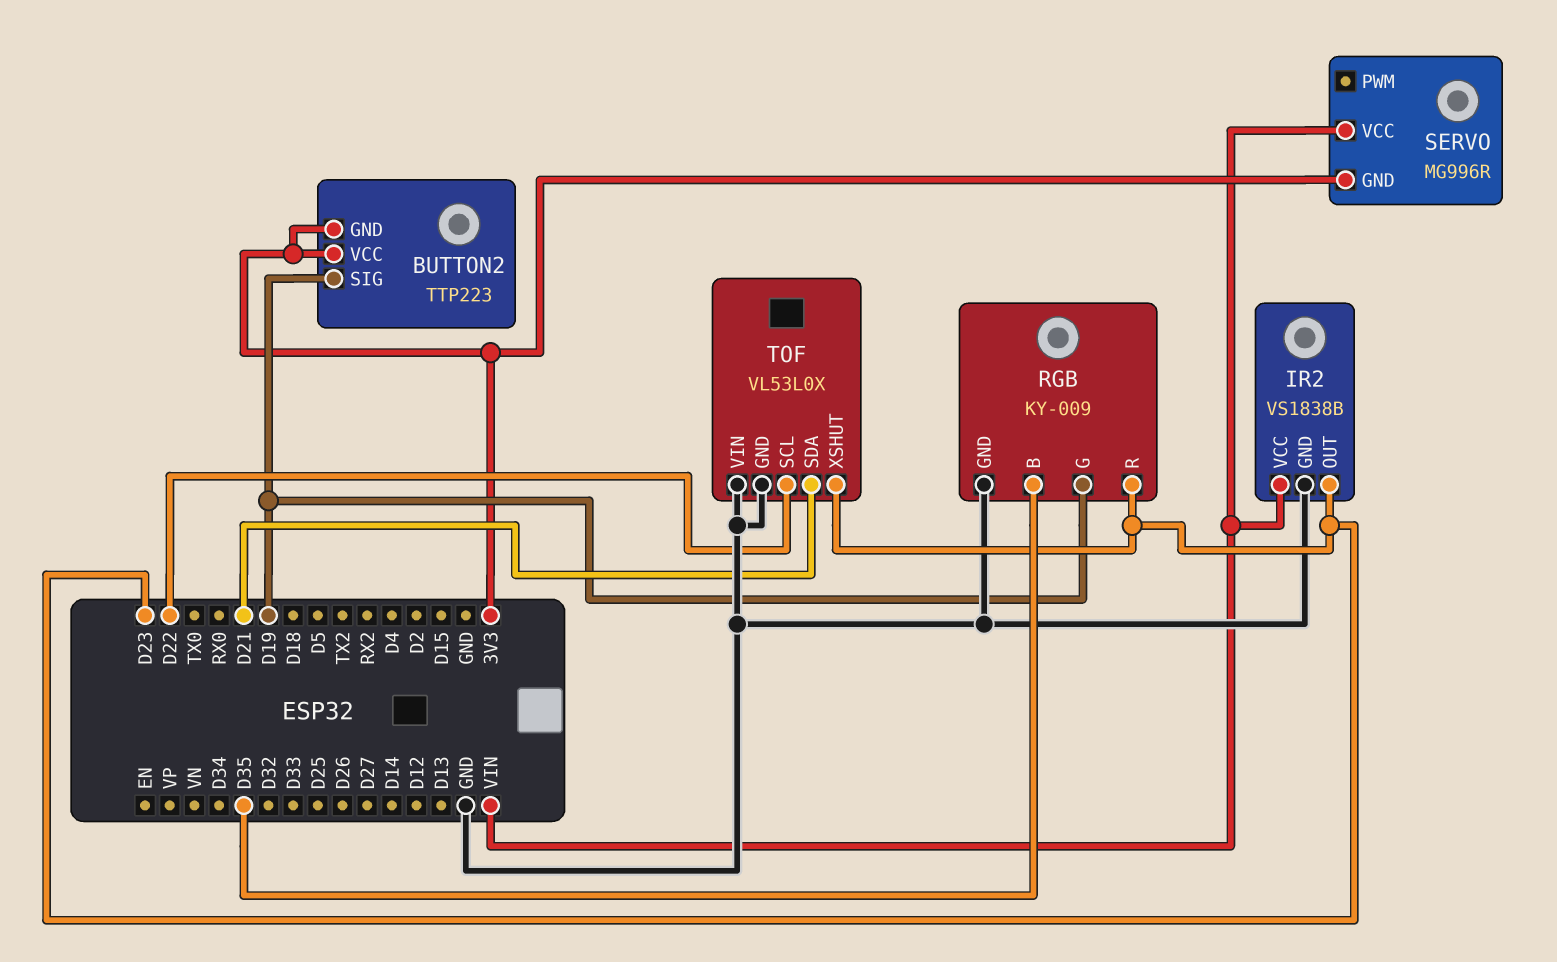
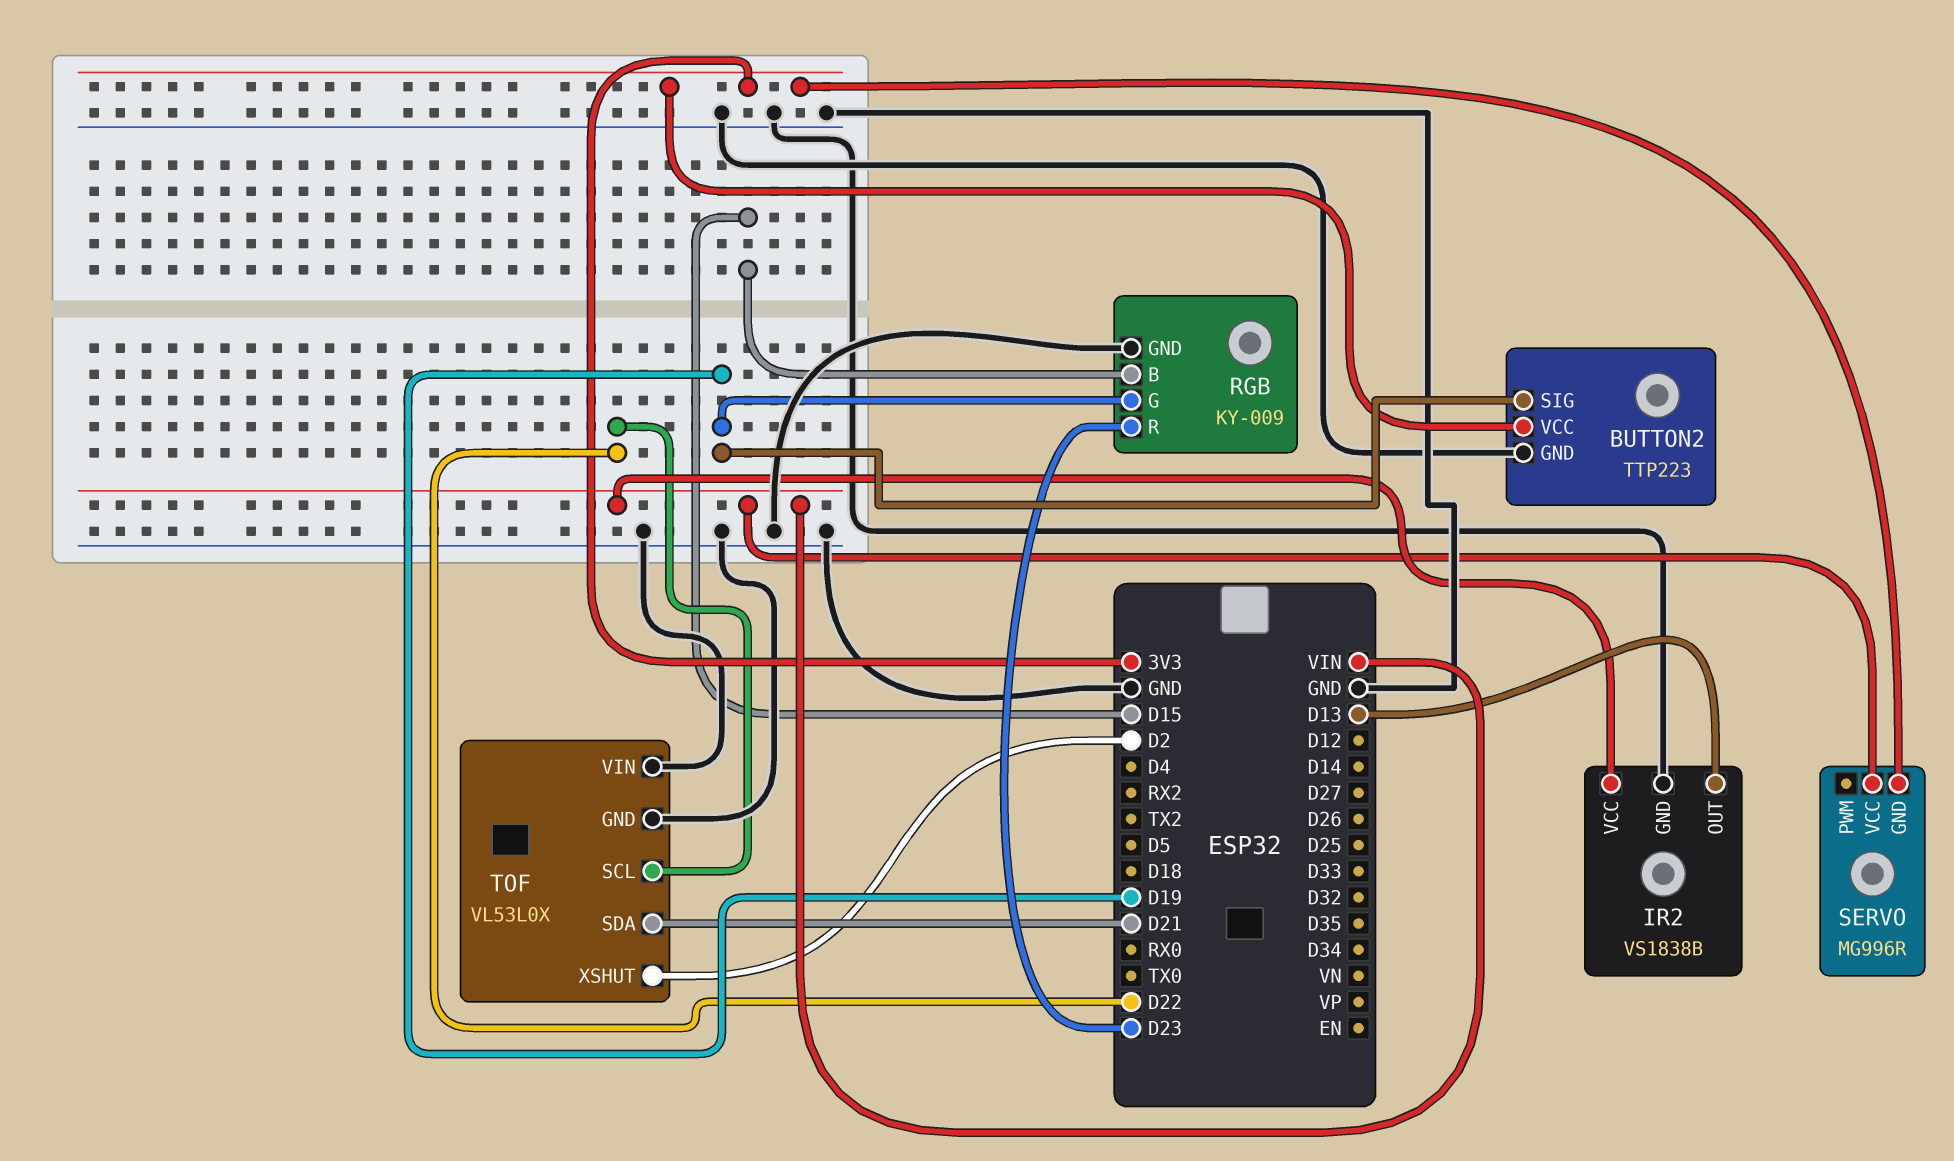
BUTTON2 pin GND: 3V3 -> GND
IR2 pin OUT: D23 -> D13
RGB pin B: D35 -> D15
TOF pin XSHUT: D23 -> D2

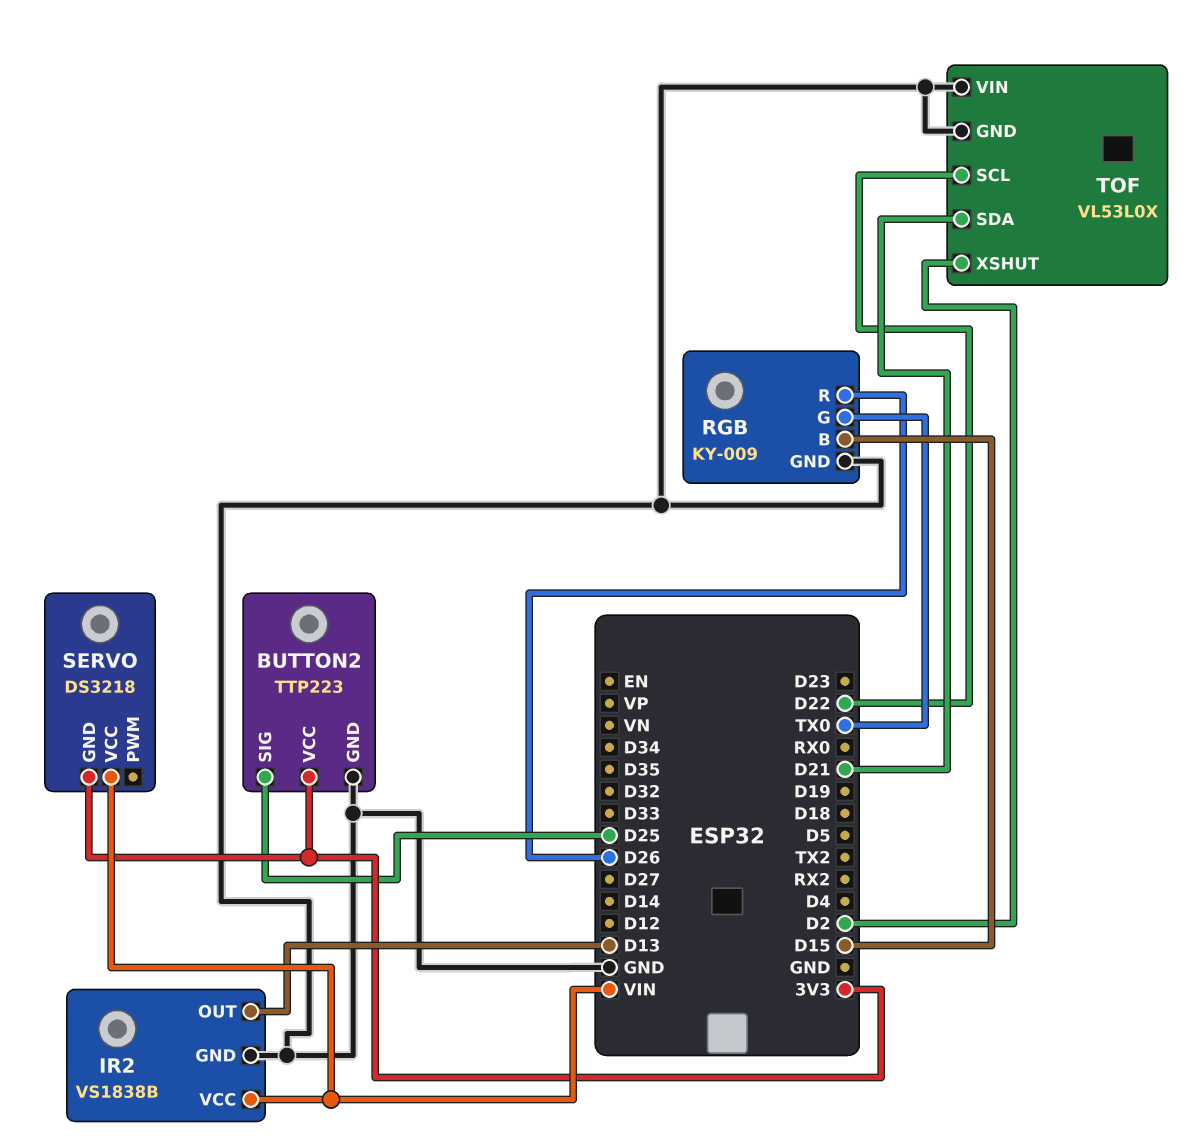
BUTTON2 pin SIG: D19 -> D25
RGB pin G: D19 -> TX0
RGB pin R: D23 -> D26
SERVO: MG996R -> DS3218

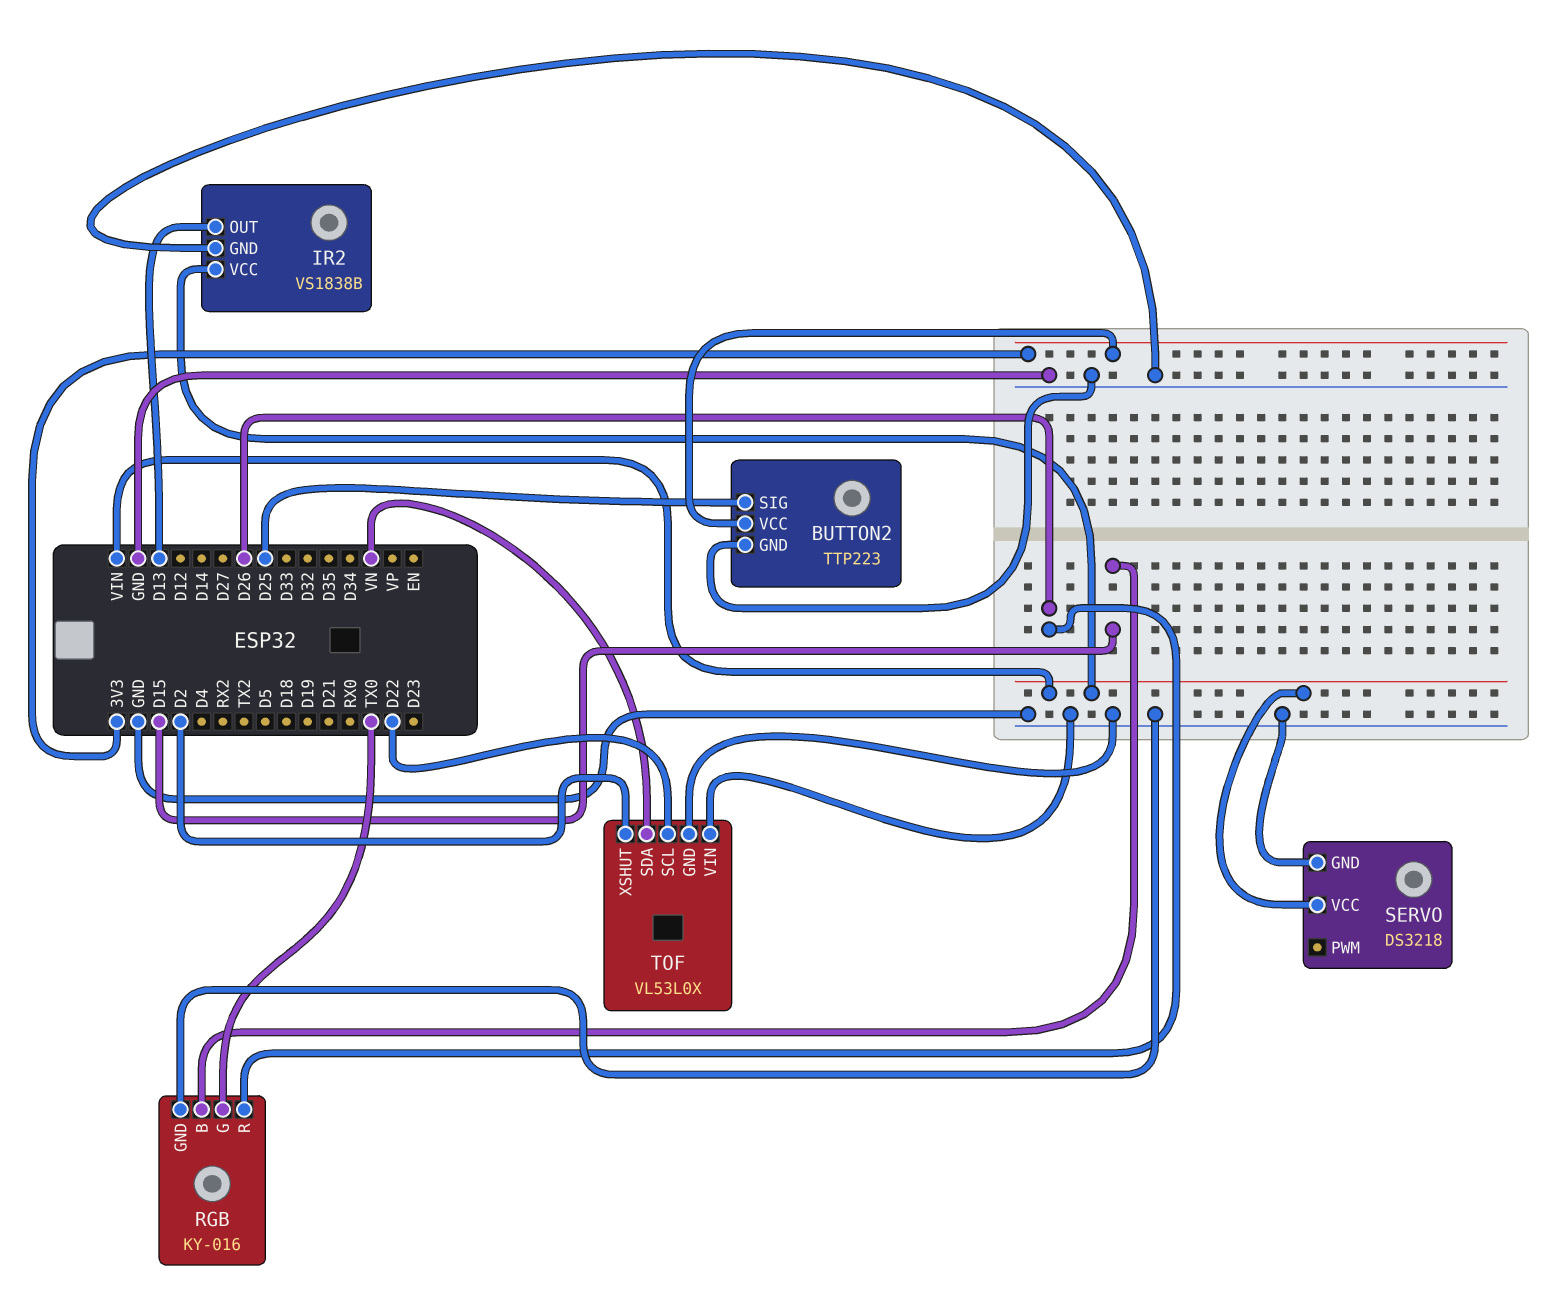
RGB: KY-009 -> KY-016
SERVO pin GND: 3V3 -> GND
TOF pin SDA: D21 -> VN

